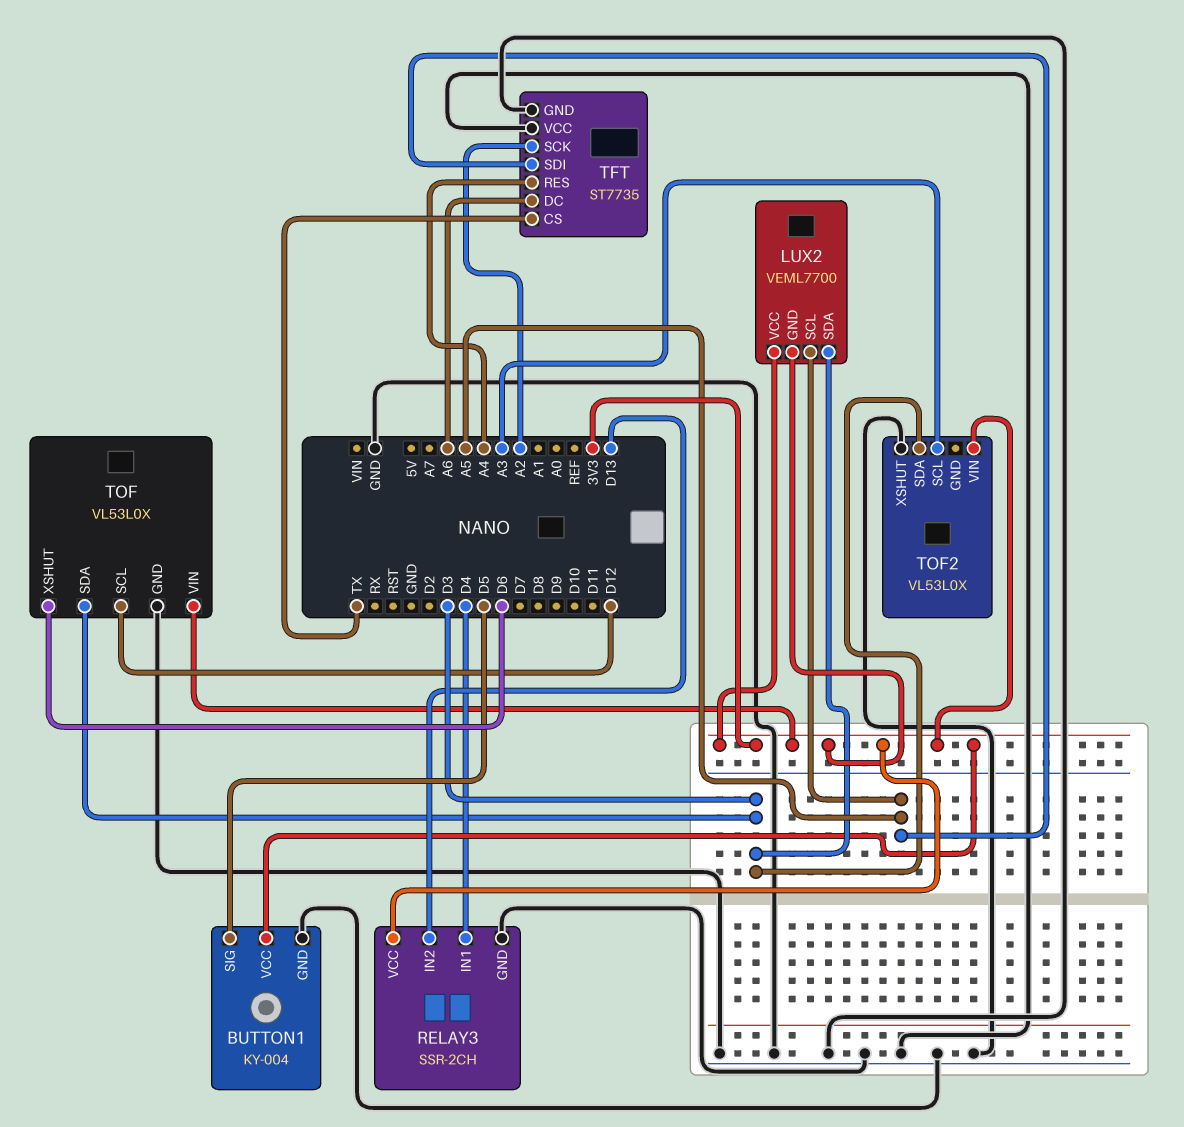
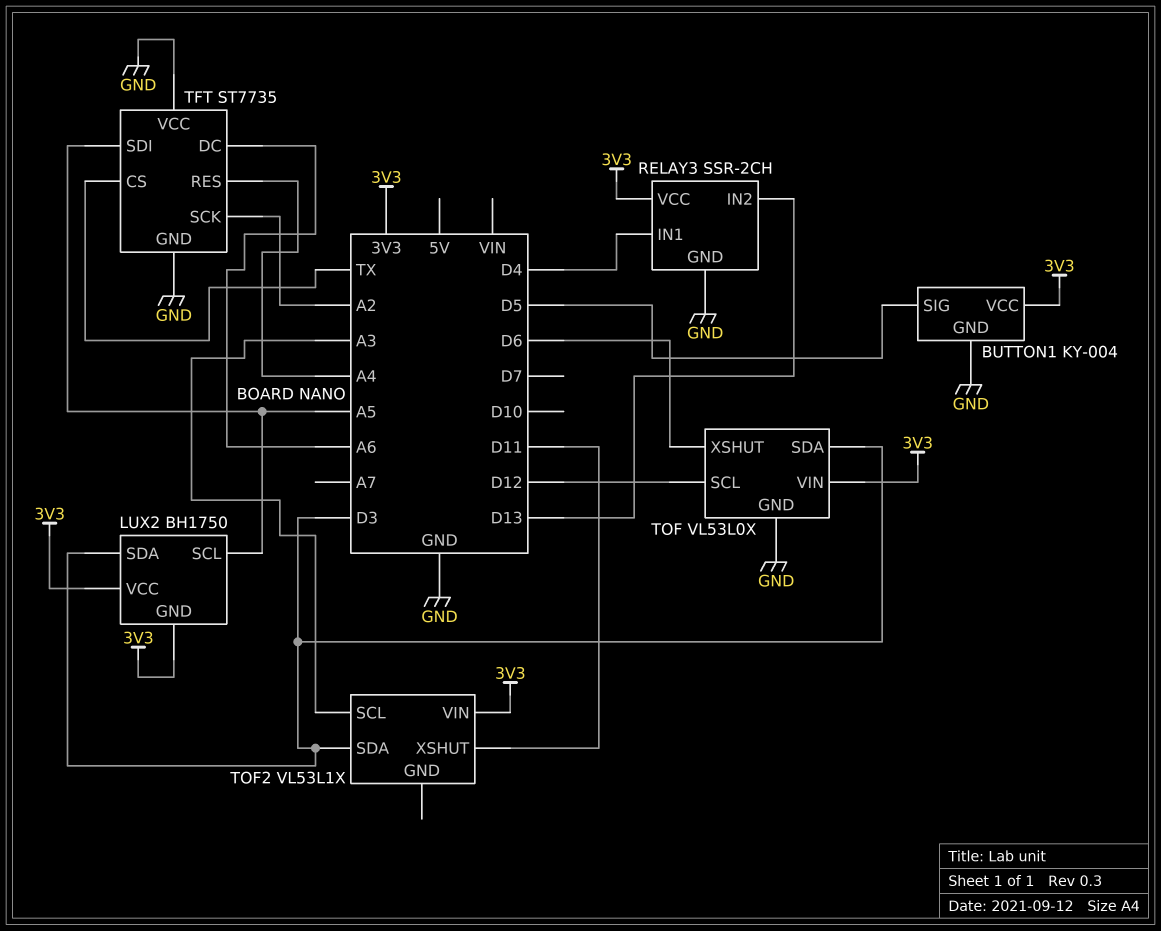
LUX2: VEML7700 -> BH1750
TOF2: VL53L0X -> VL53L1X
TOF2 pin XSHUT: GND -> D11

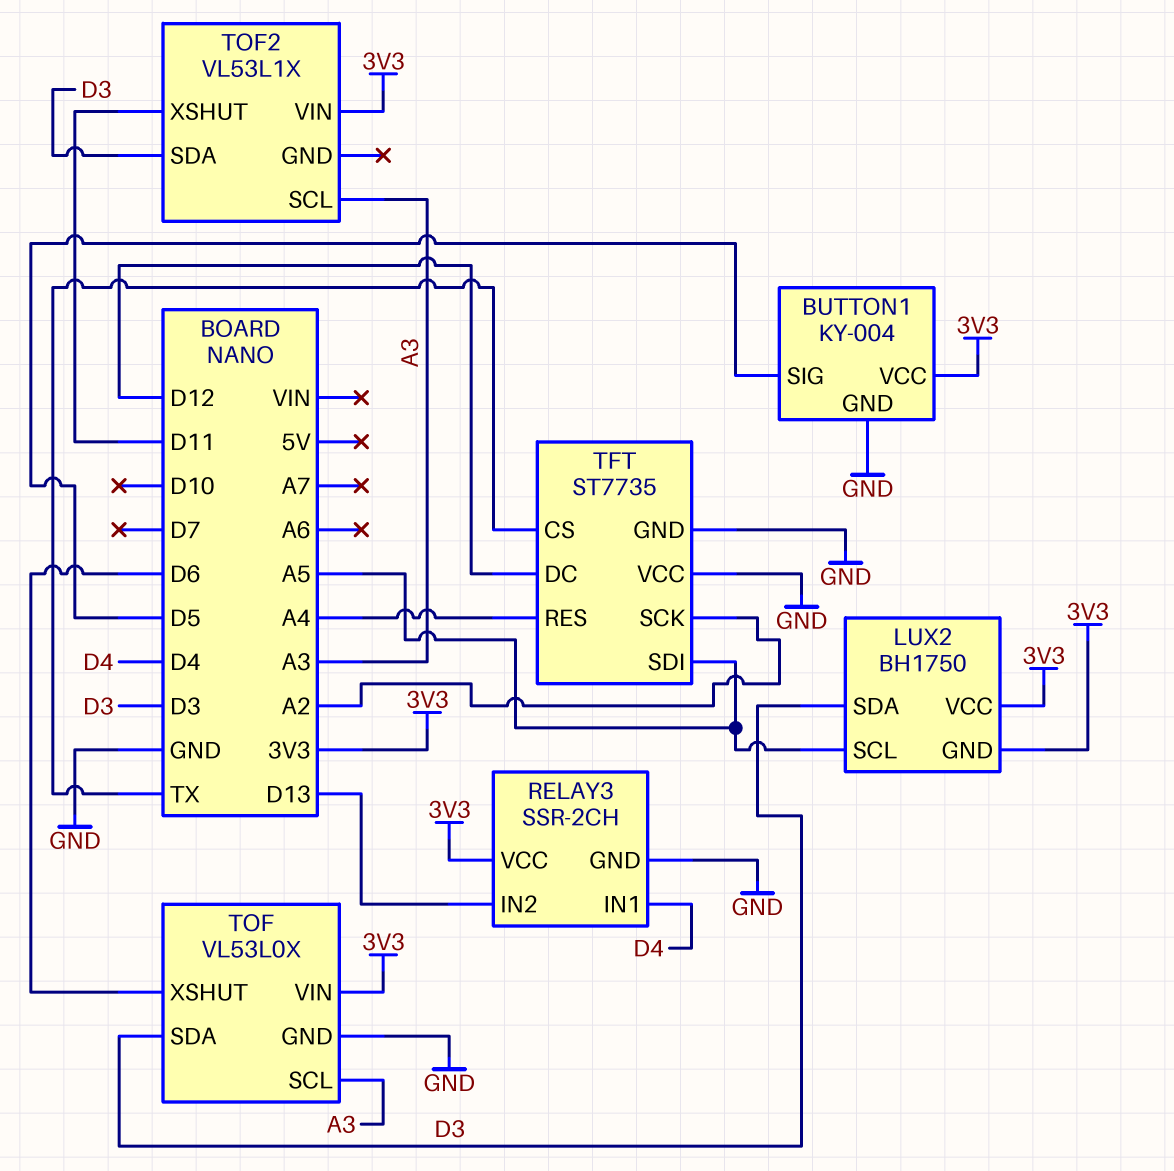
TFT pin DC: A6 -> D12
TOF pin SCL: D12 -> A3

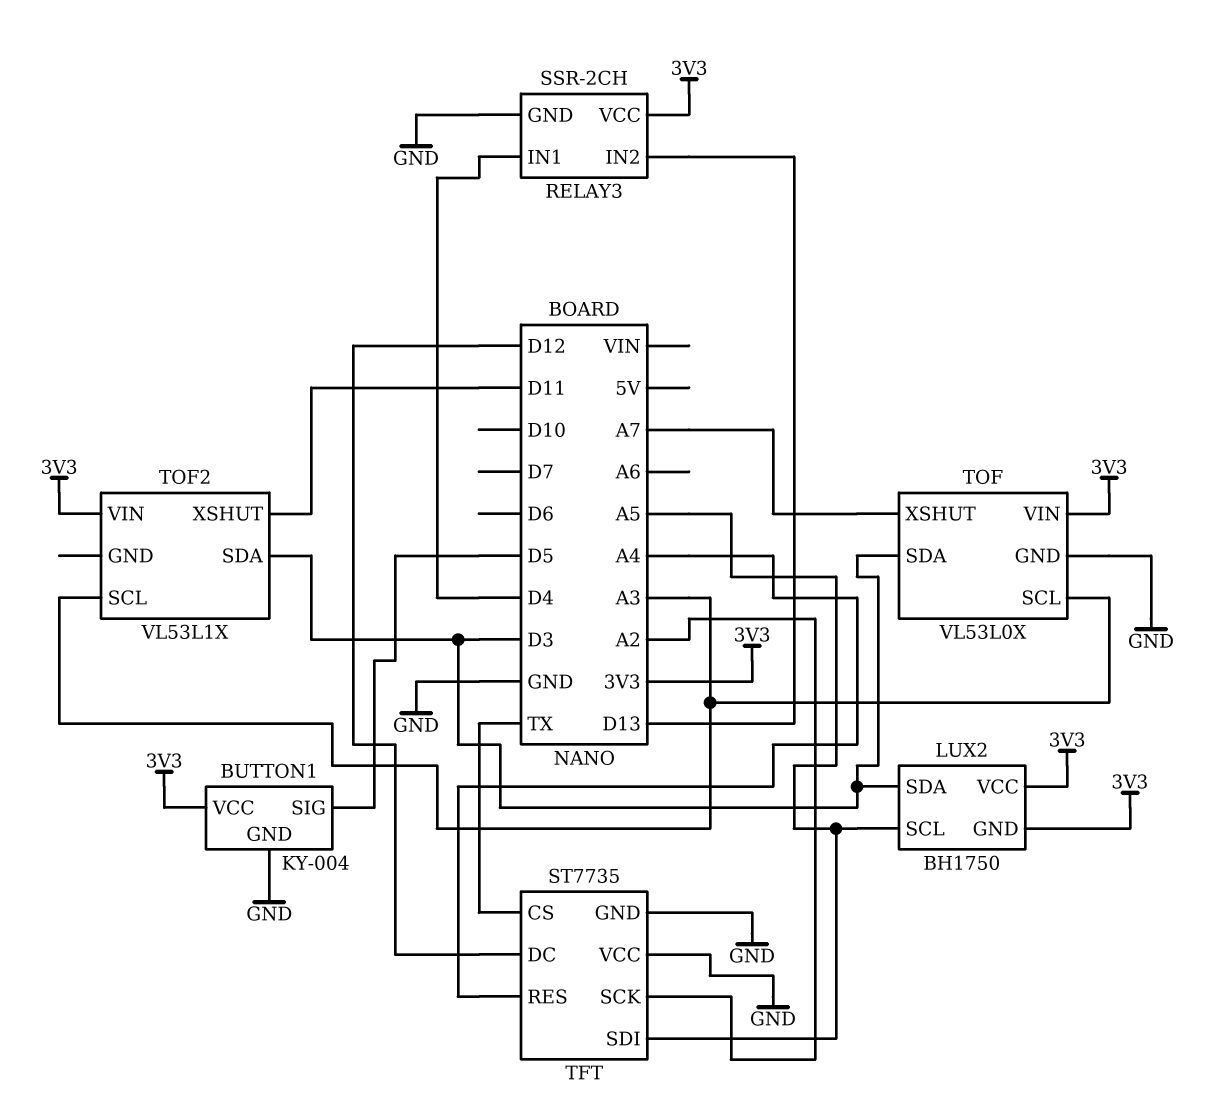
TOF pin XSHUT: D6 -> A7

